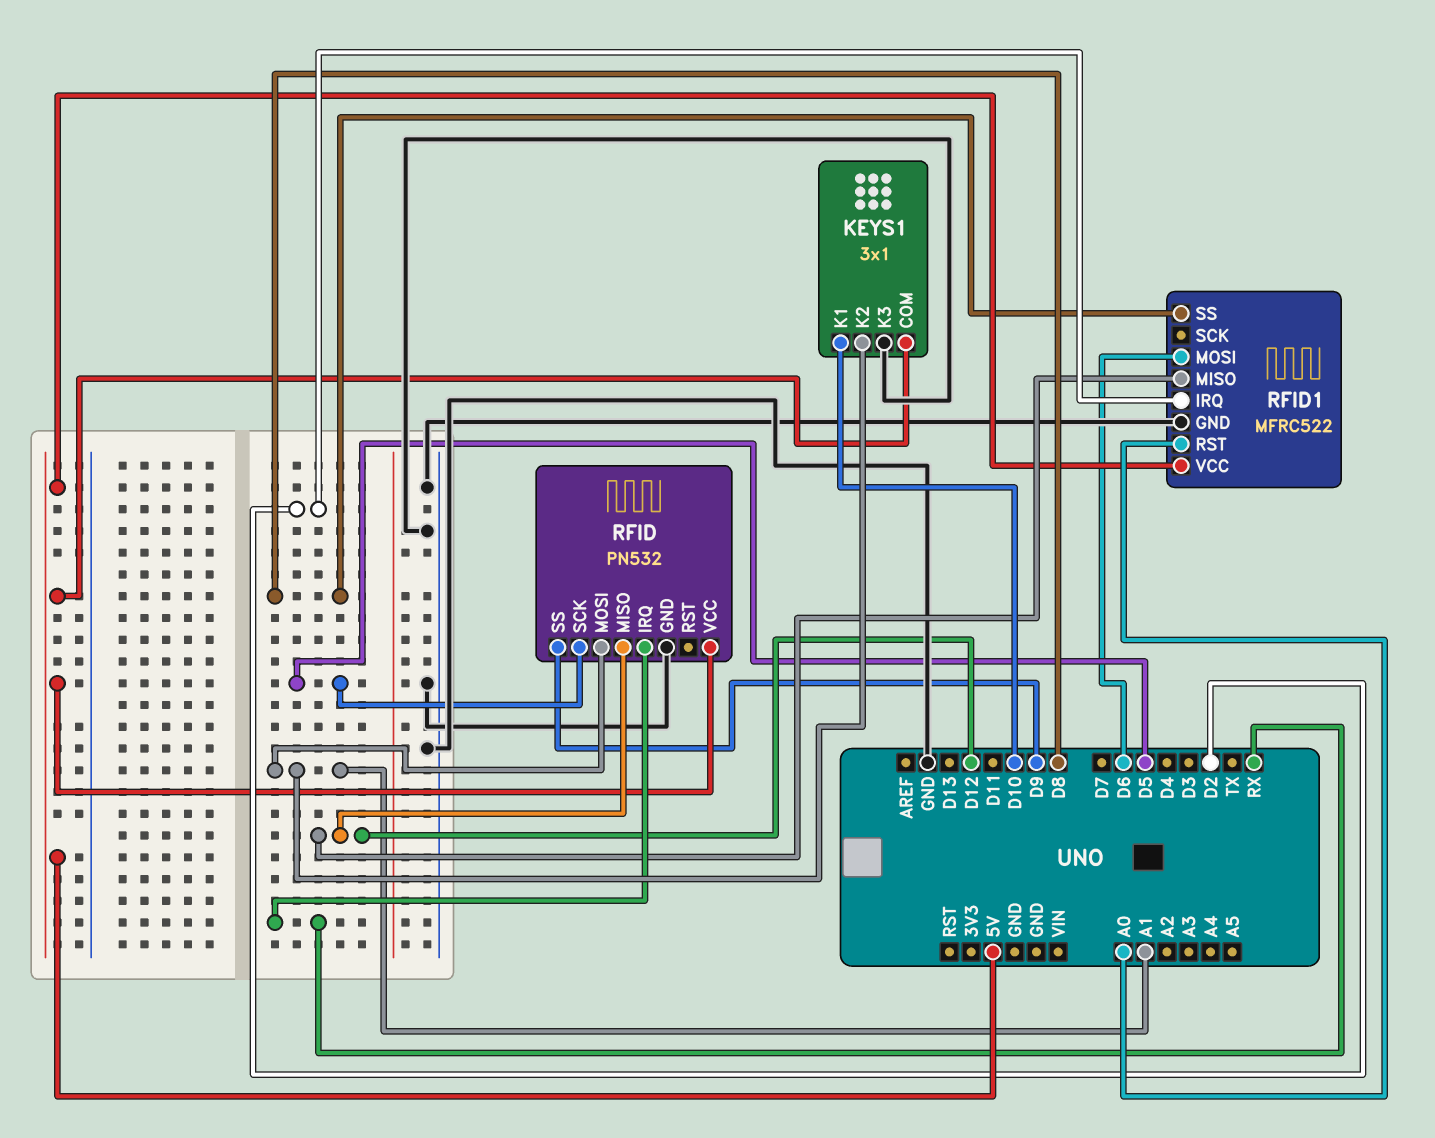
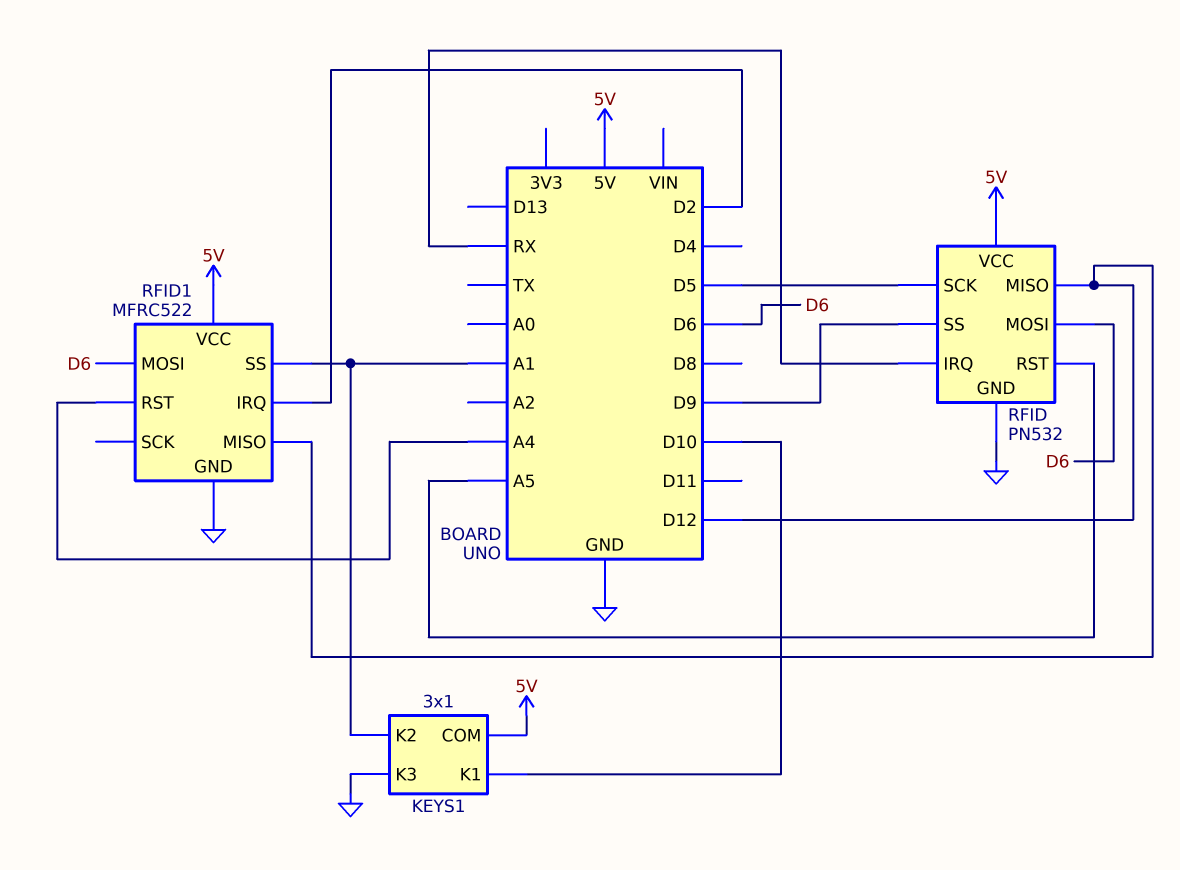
RFID pin MOSI: A1 -> D6
RFID pin RST: none -> A5
RFID1 pin RST: A0 -> A4
RFID1 pin SS: D8 -> A1

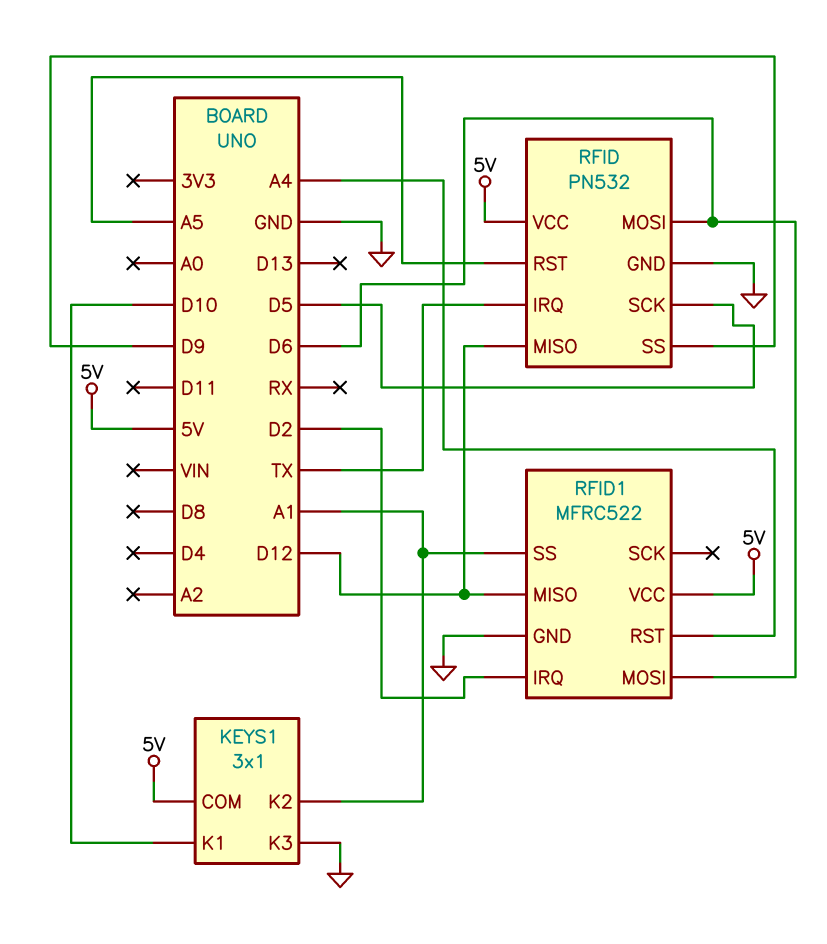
RFID pin IRQ: RX -> TX

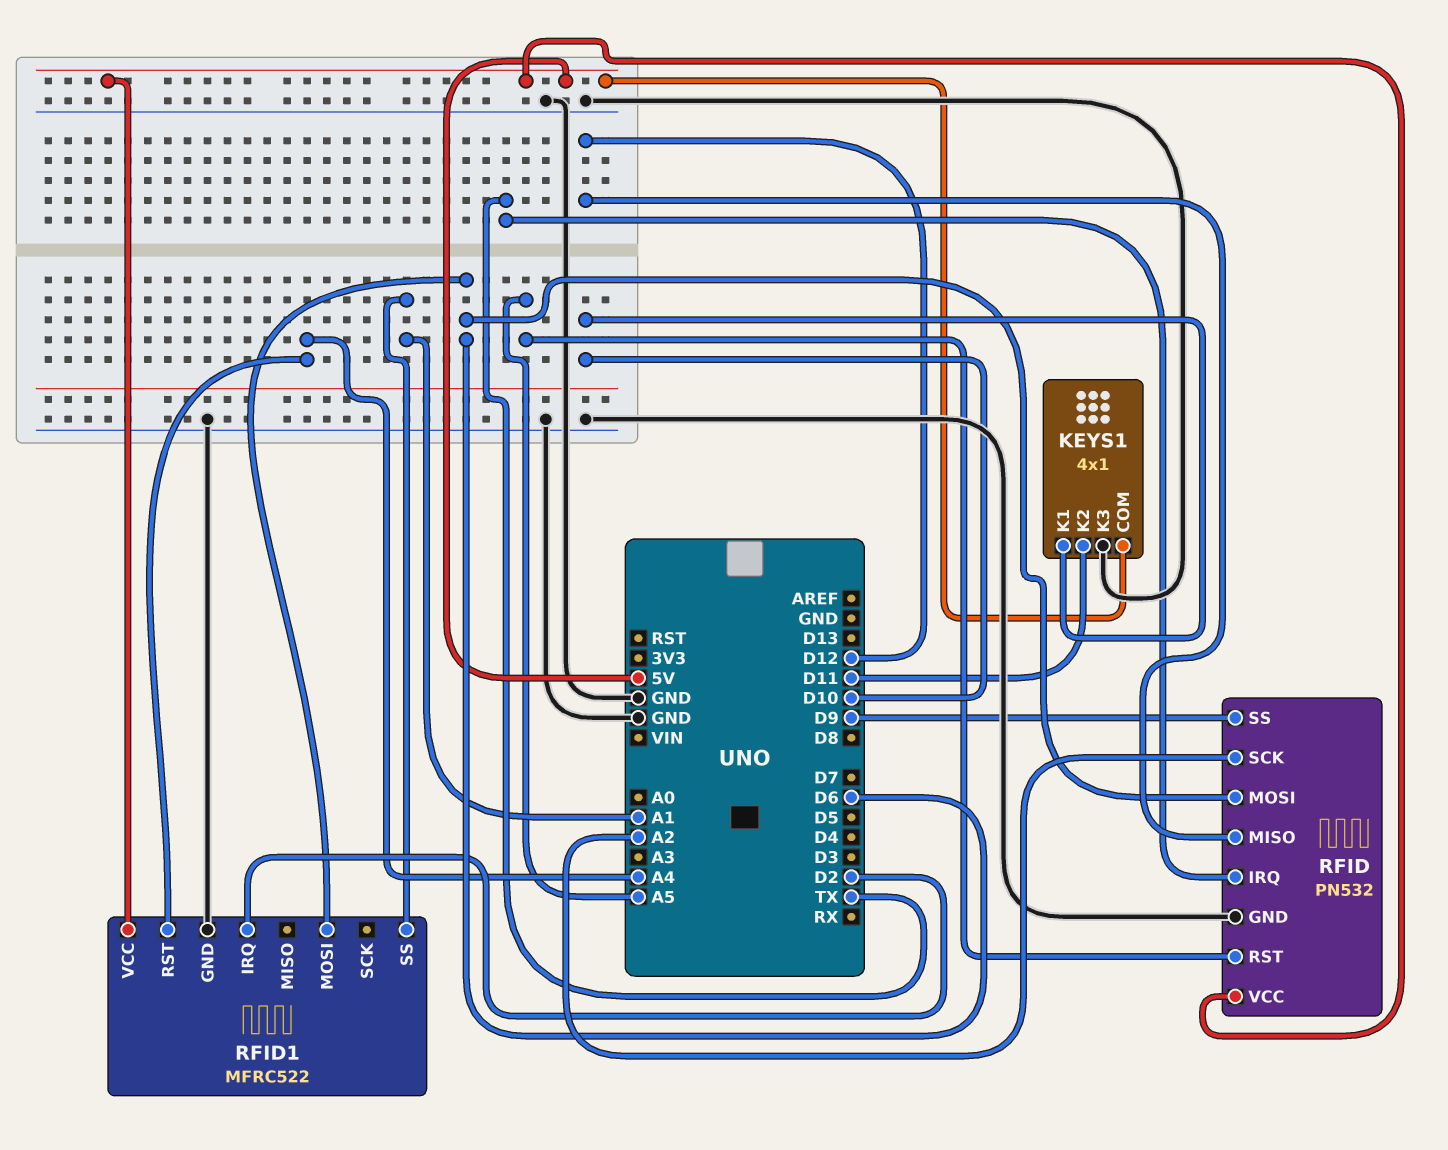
KEYS1: 3x1 -> 4x1
KEYS1 pin K2: A1 -> D11
RFID pin SCK: D5 -> A2
RFID1 pin MISO: D12 -> none

